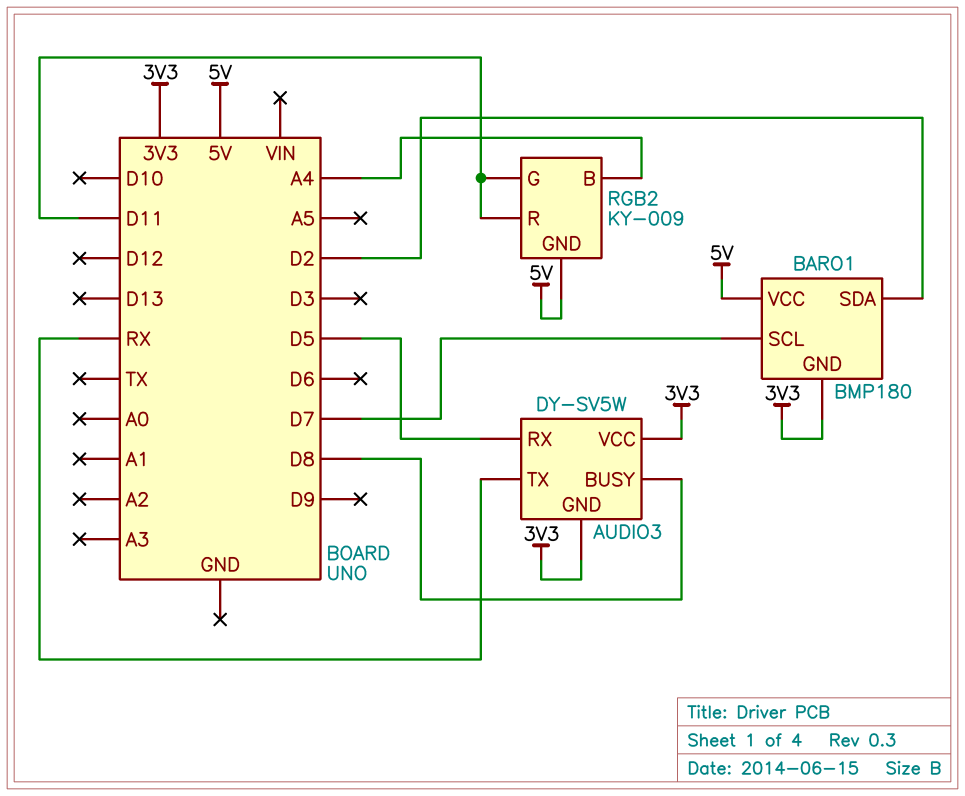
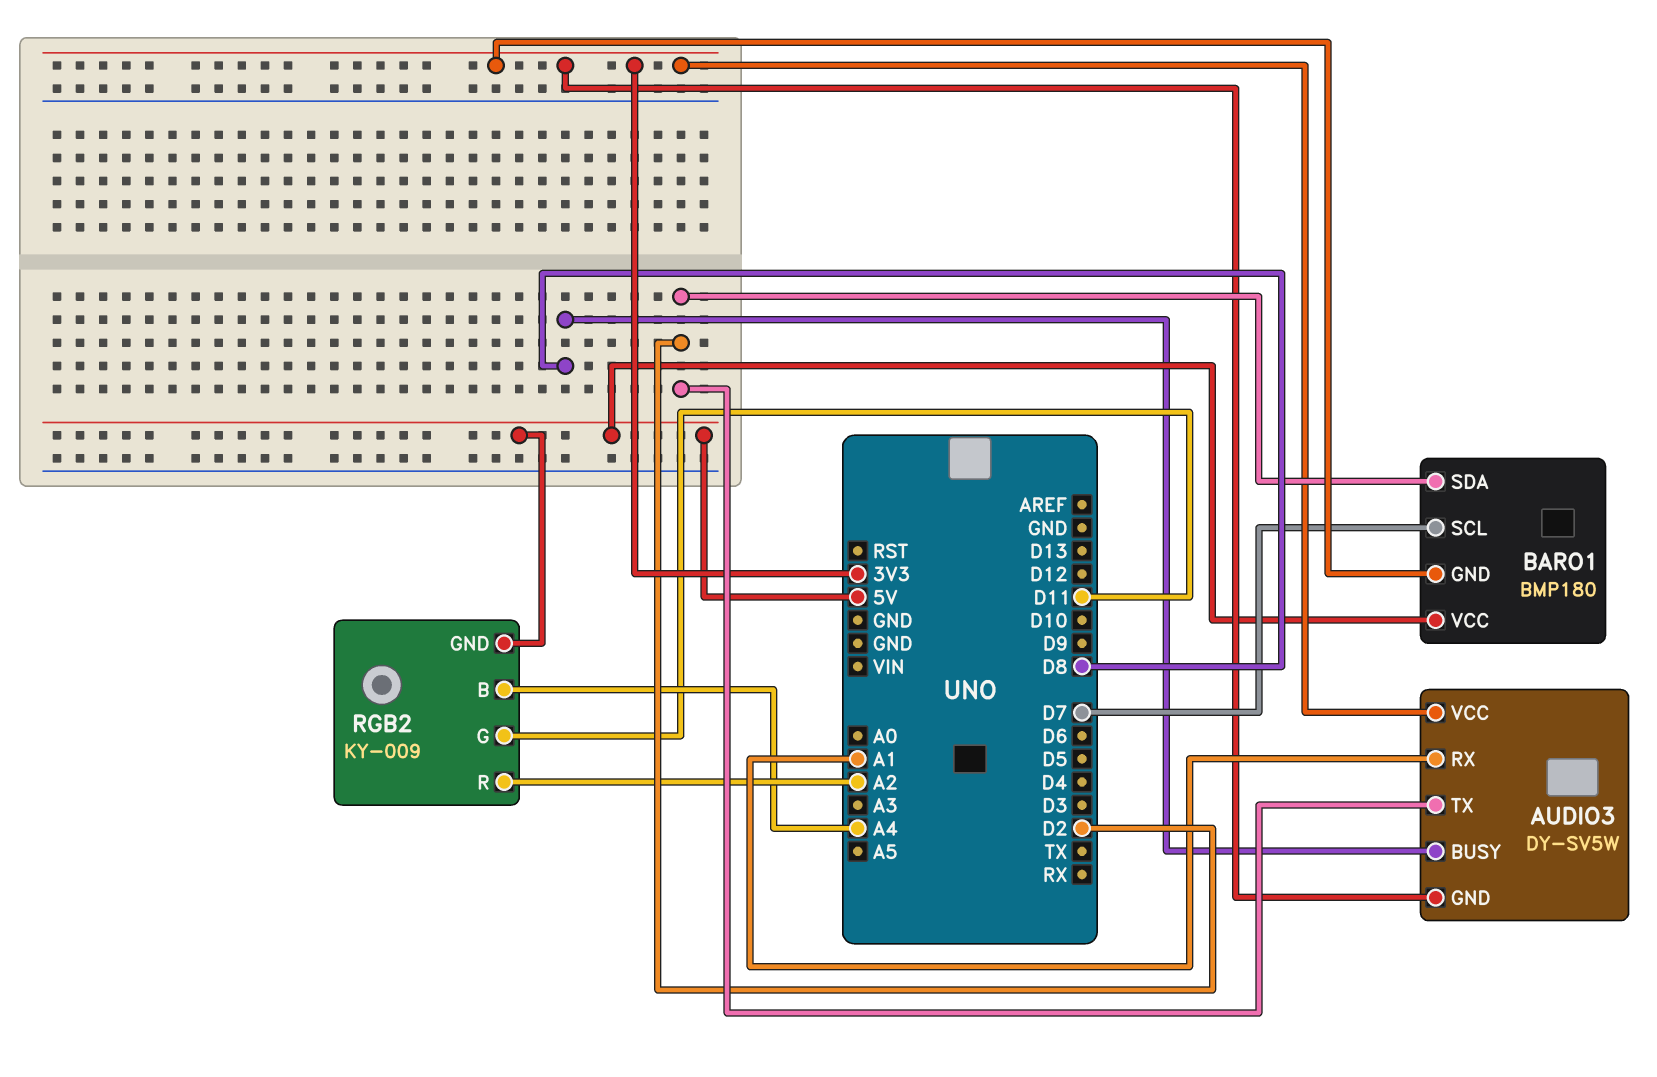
AUDIO3 pin RX: D5 -> A1
AUDIO3 pin TX: RX -> D2
RGB2 pin R: D11 -> A2

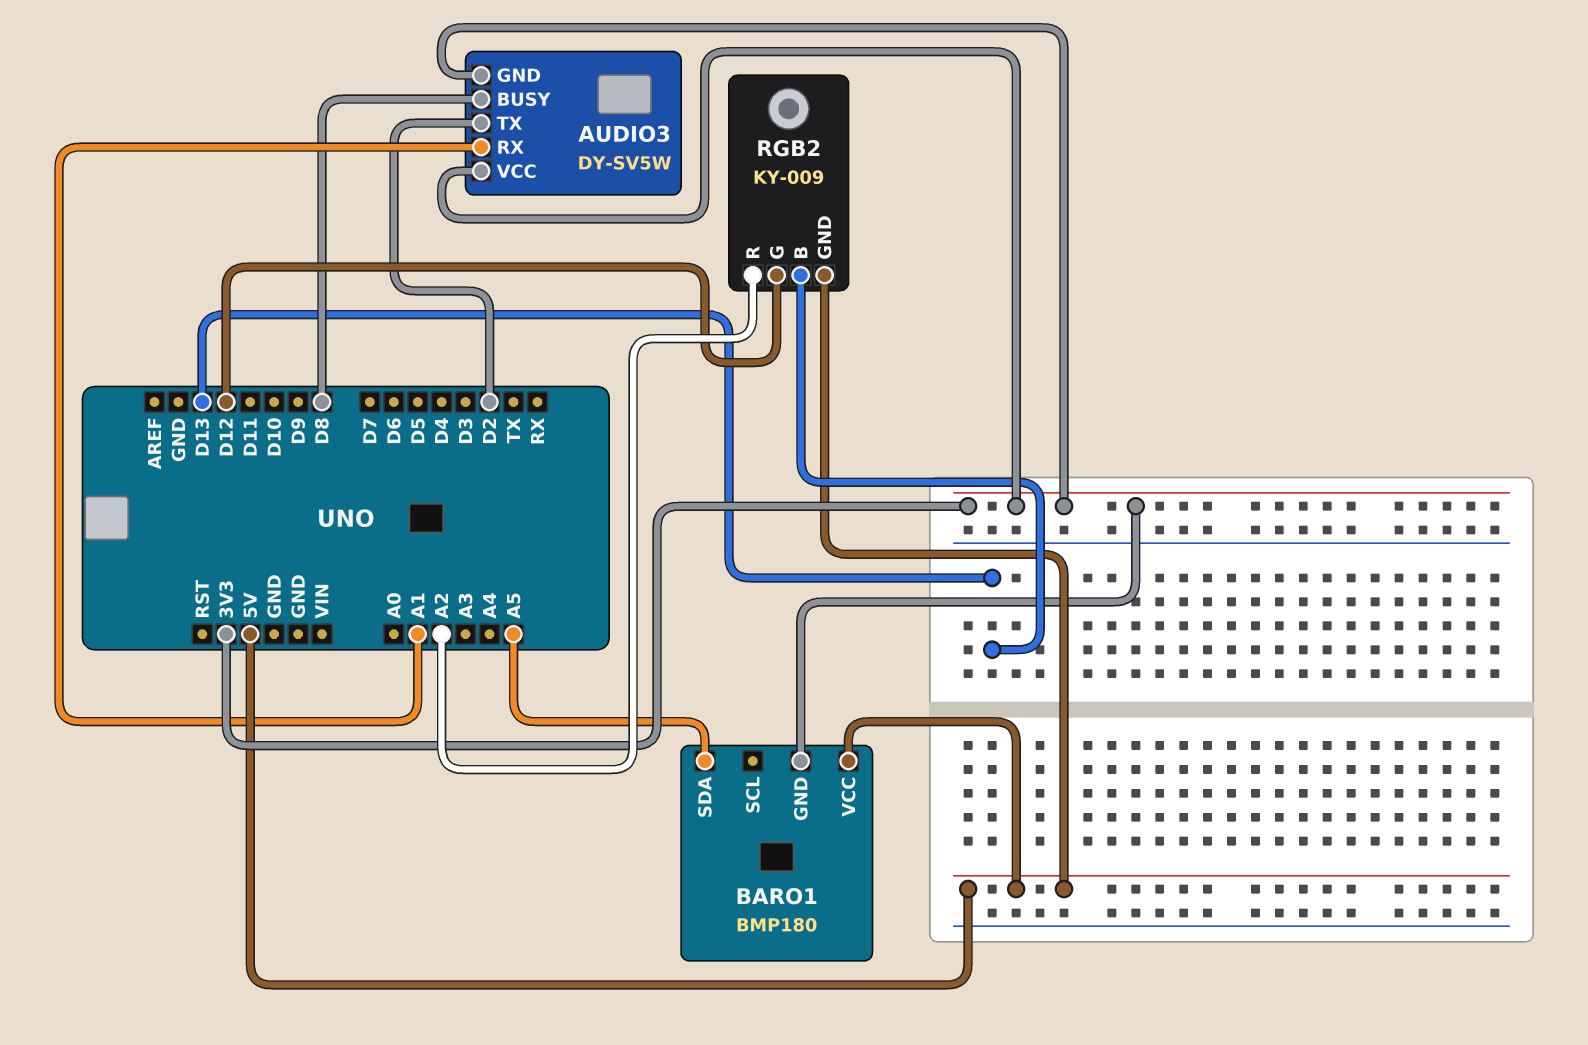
BARO1 pin SCL: D7 -> none
BARO1 pin SDA: D2 -> A5
RGB2 pin B: A4 -> D13
RGB2 pin G: D11 -> D12

